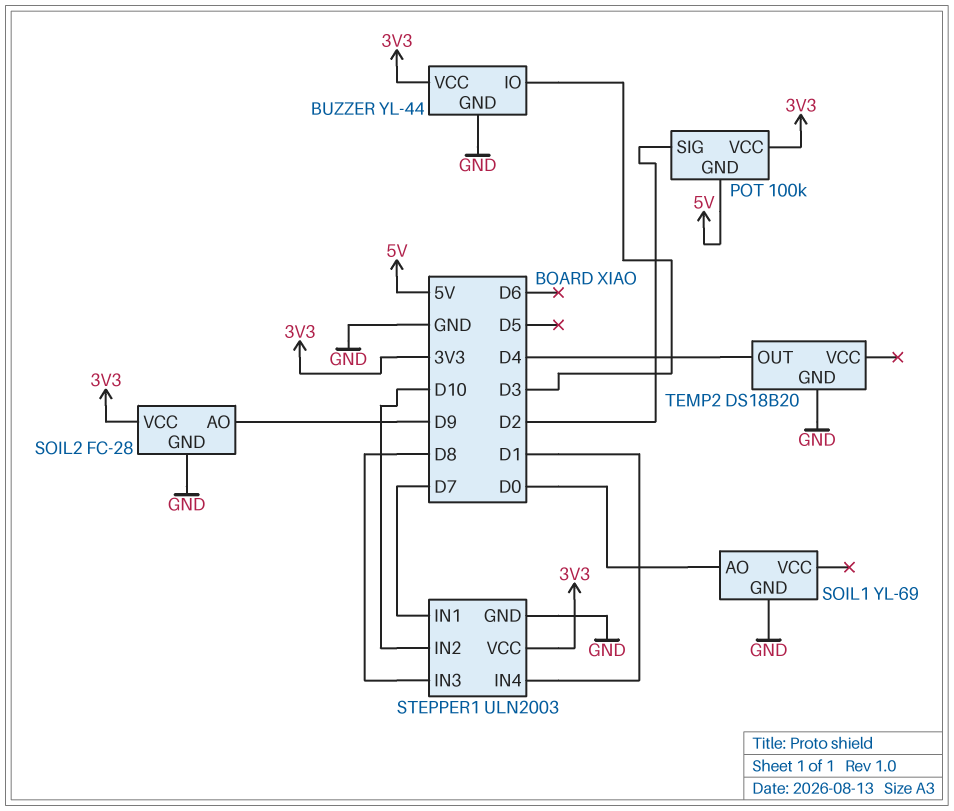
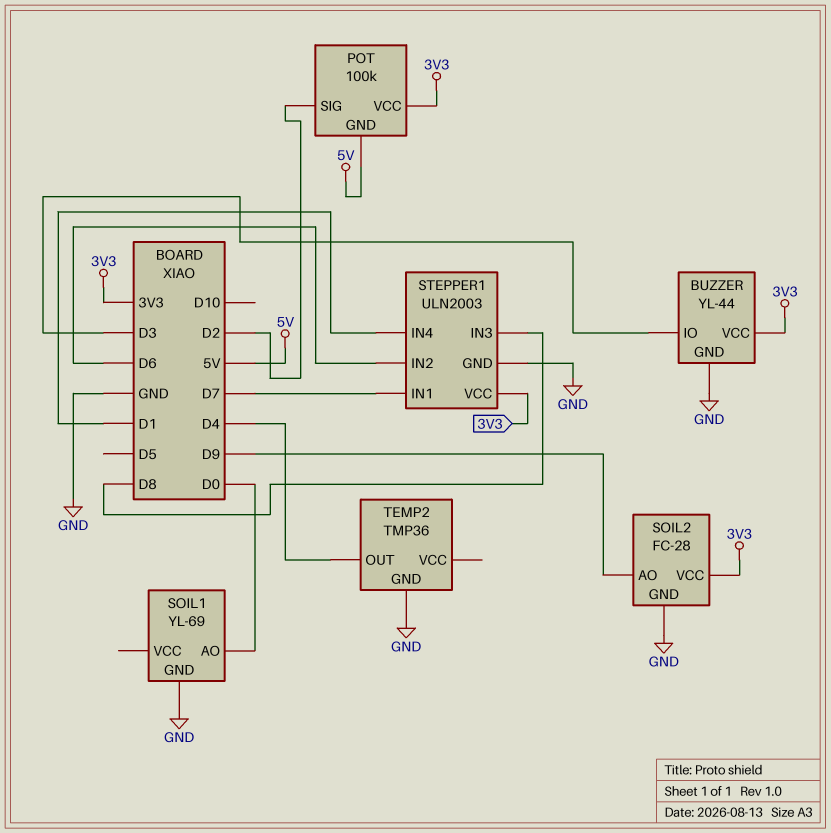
STEPPER1 pin IN2: D10 -> D6
TEMP2: DS18B20 -> TMP36

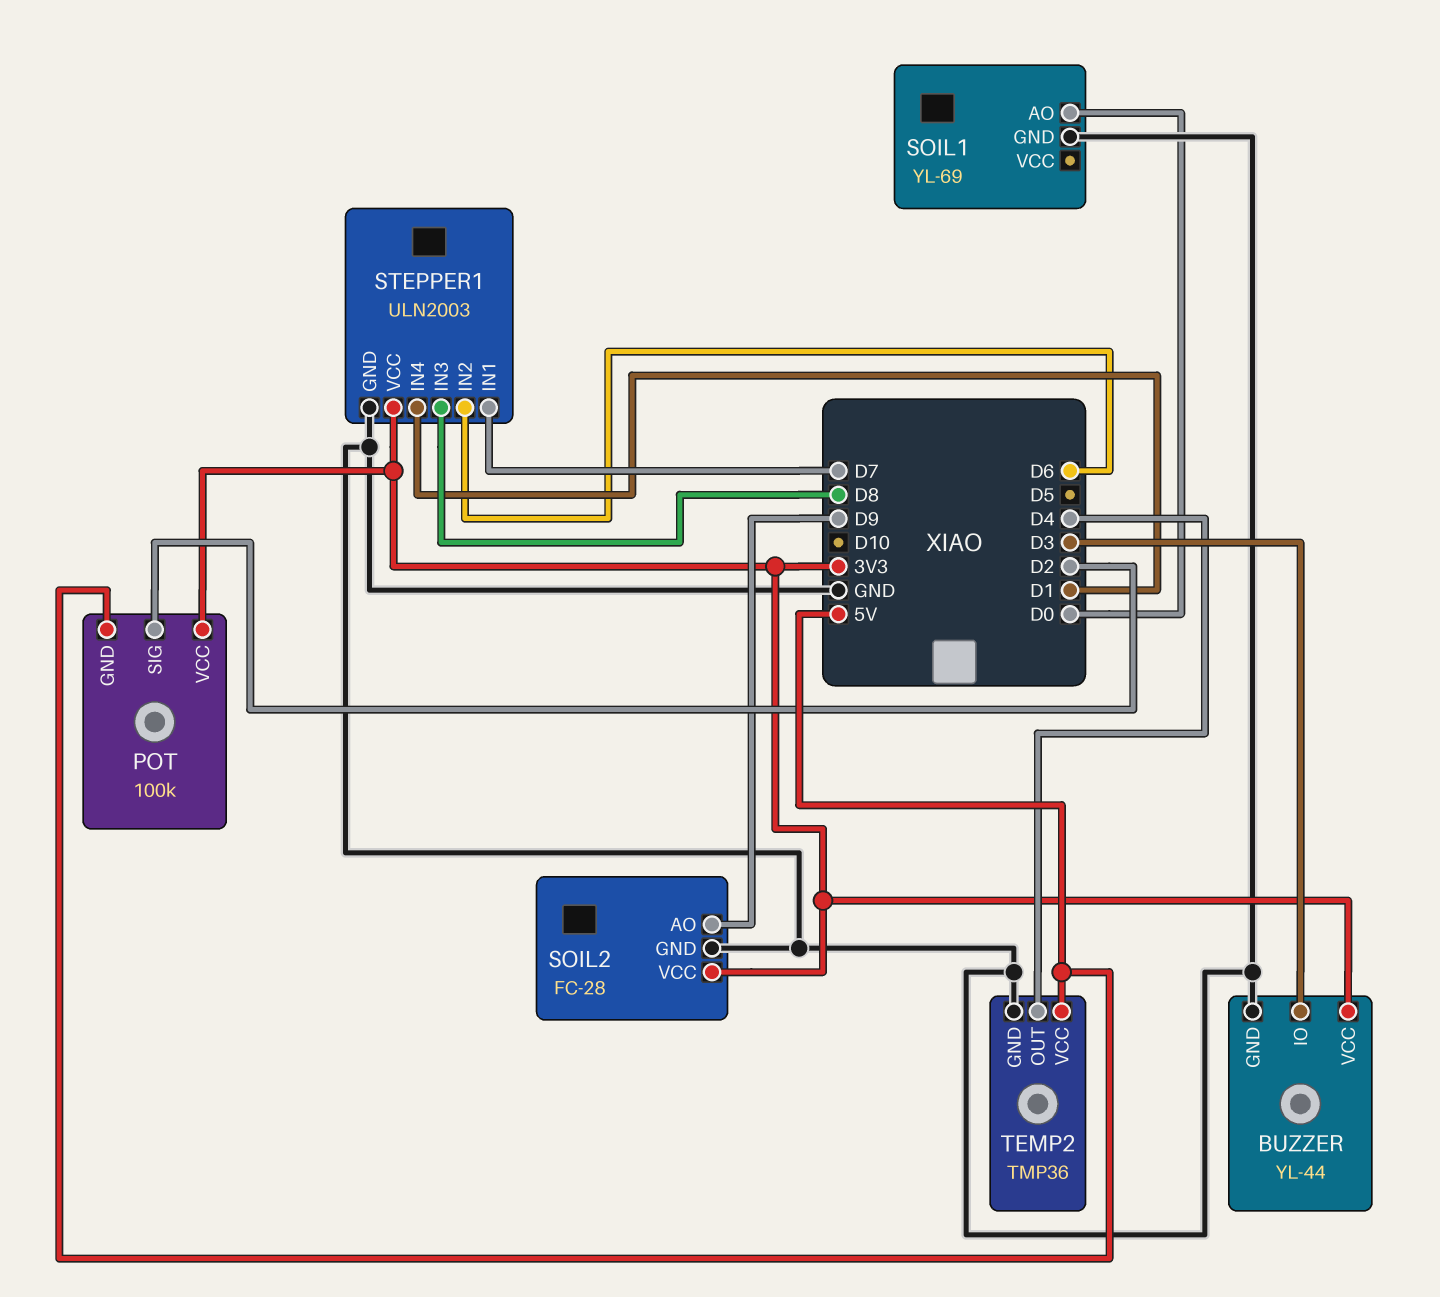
TEMP2 pin VCC: none -> 5V

